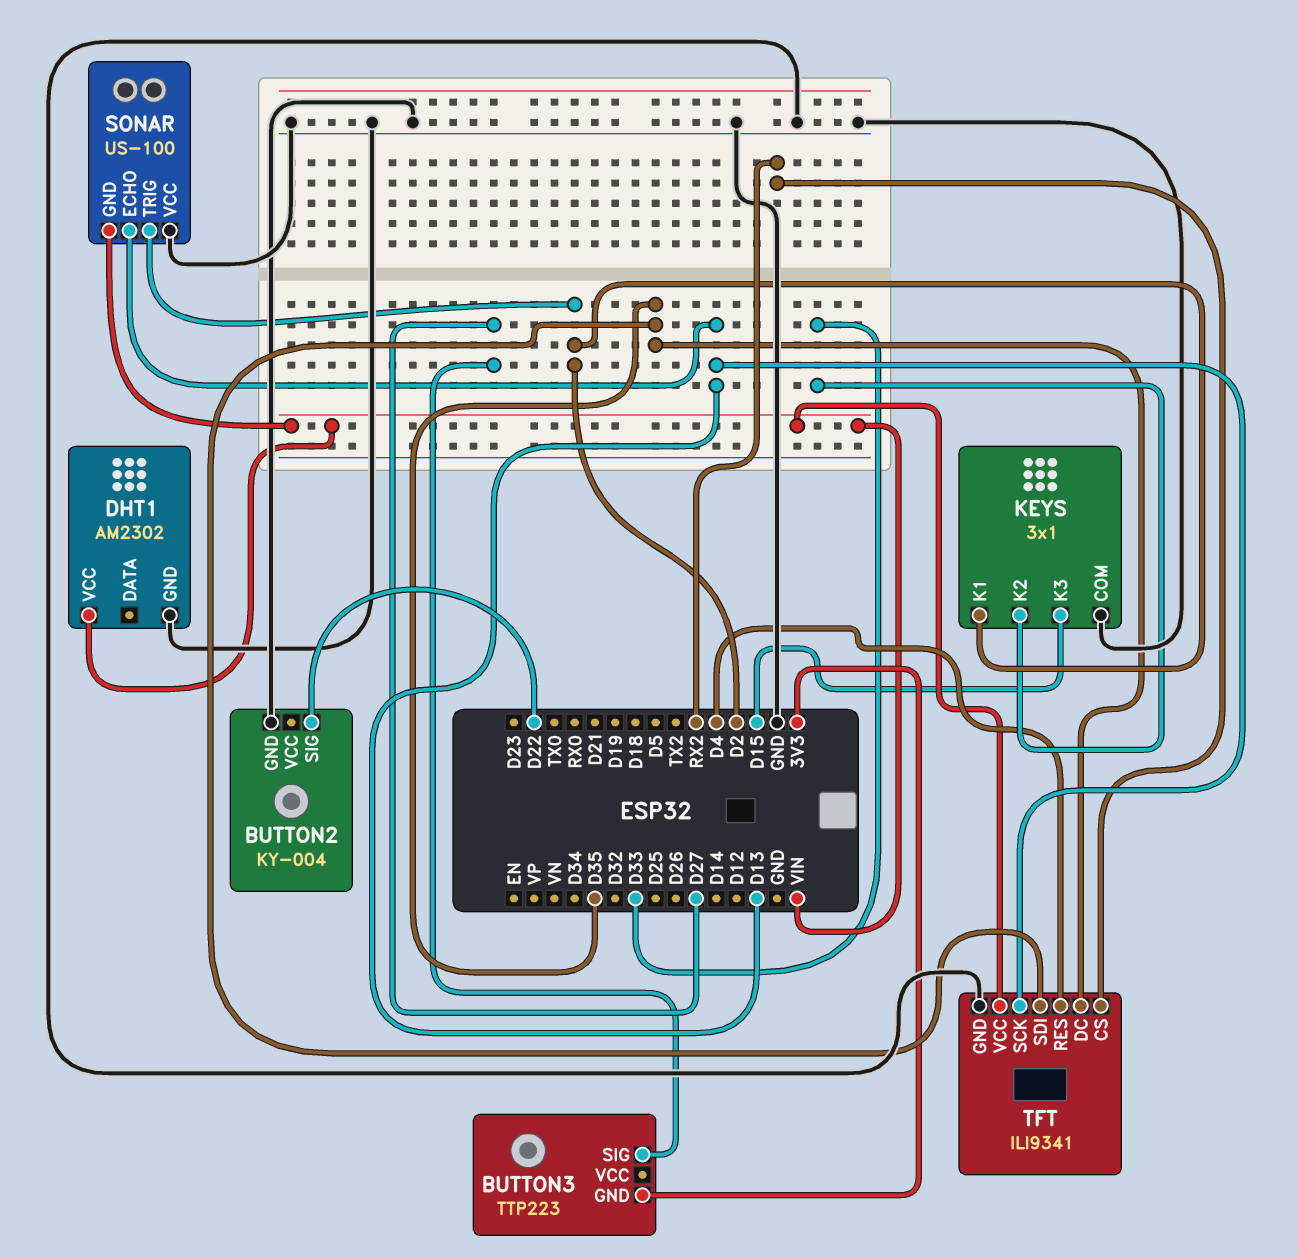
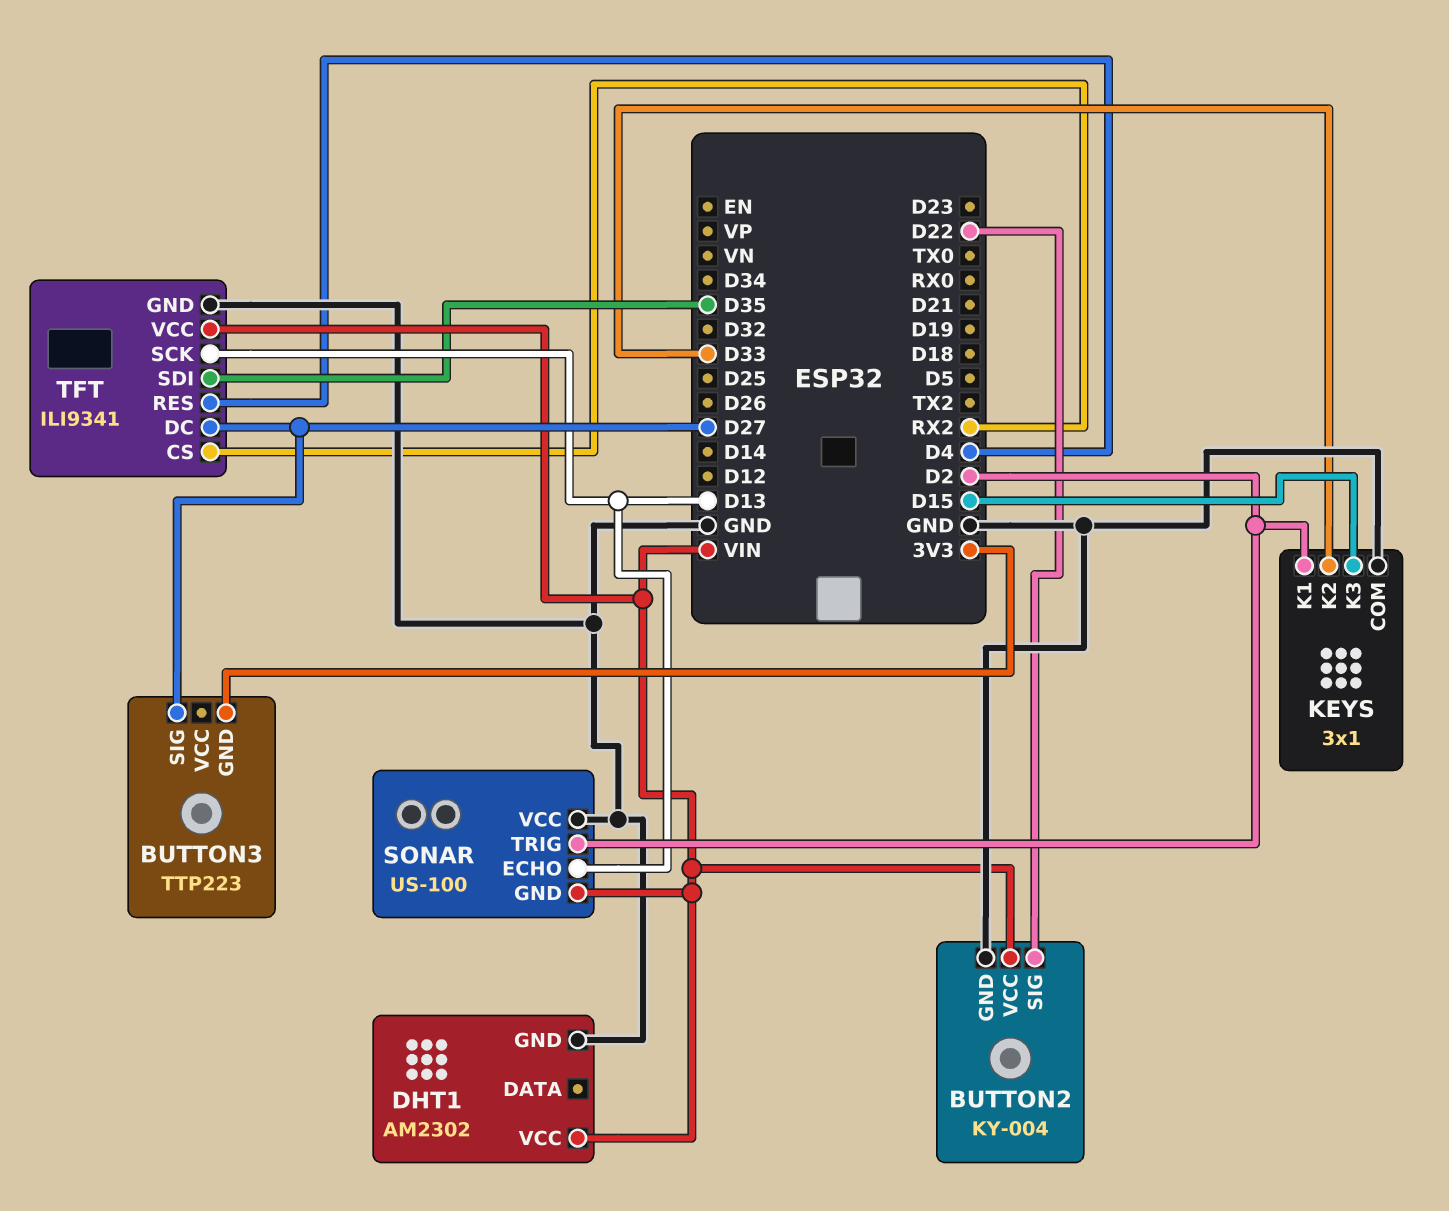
BUTTON2 pin VCC: none -> VIN
TFT pin DC: D35 -> D27

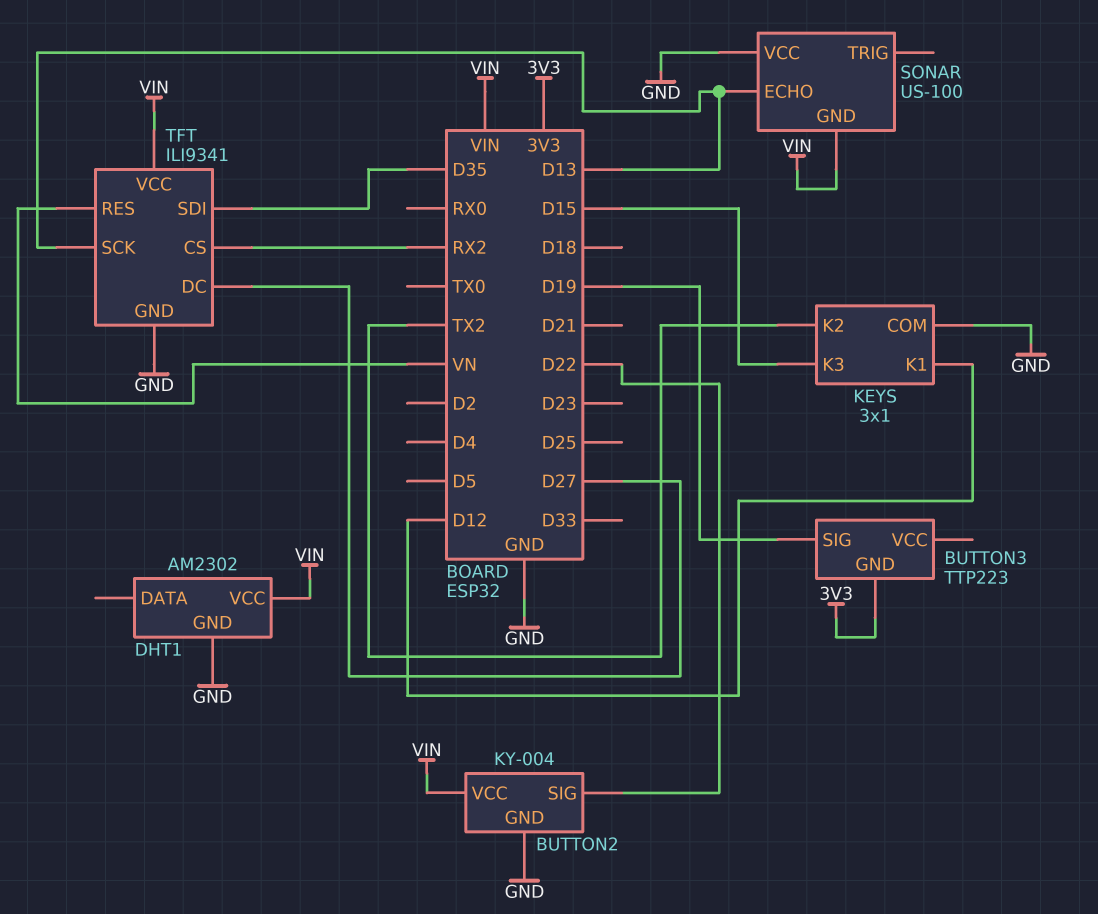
BUTTON3 pin SIG: D27 -> D19
KEYS pin K1: D2 -> D12
KEYS pin K2: D33 -> TX2
SONAR pin TRIG: D2 -> none
TFT pin RES: D4 -> VN

